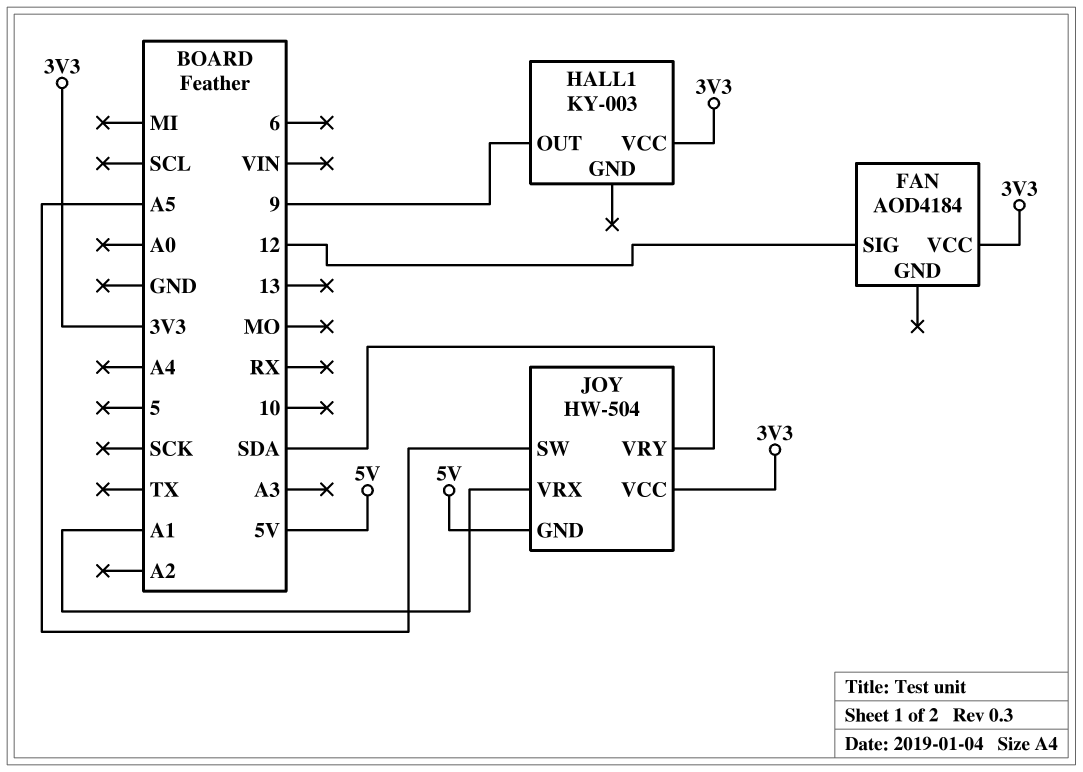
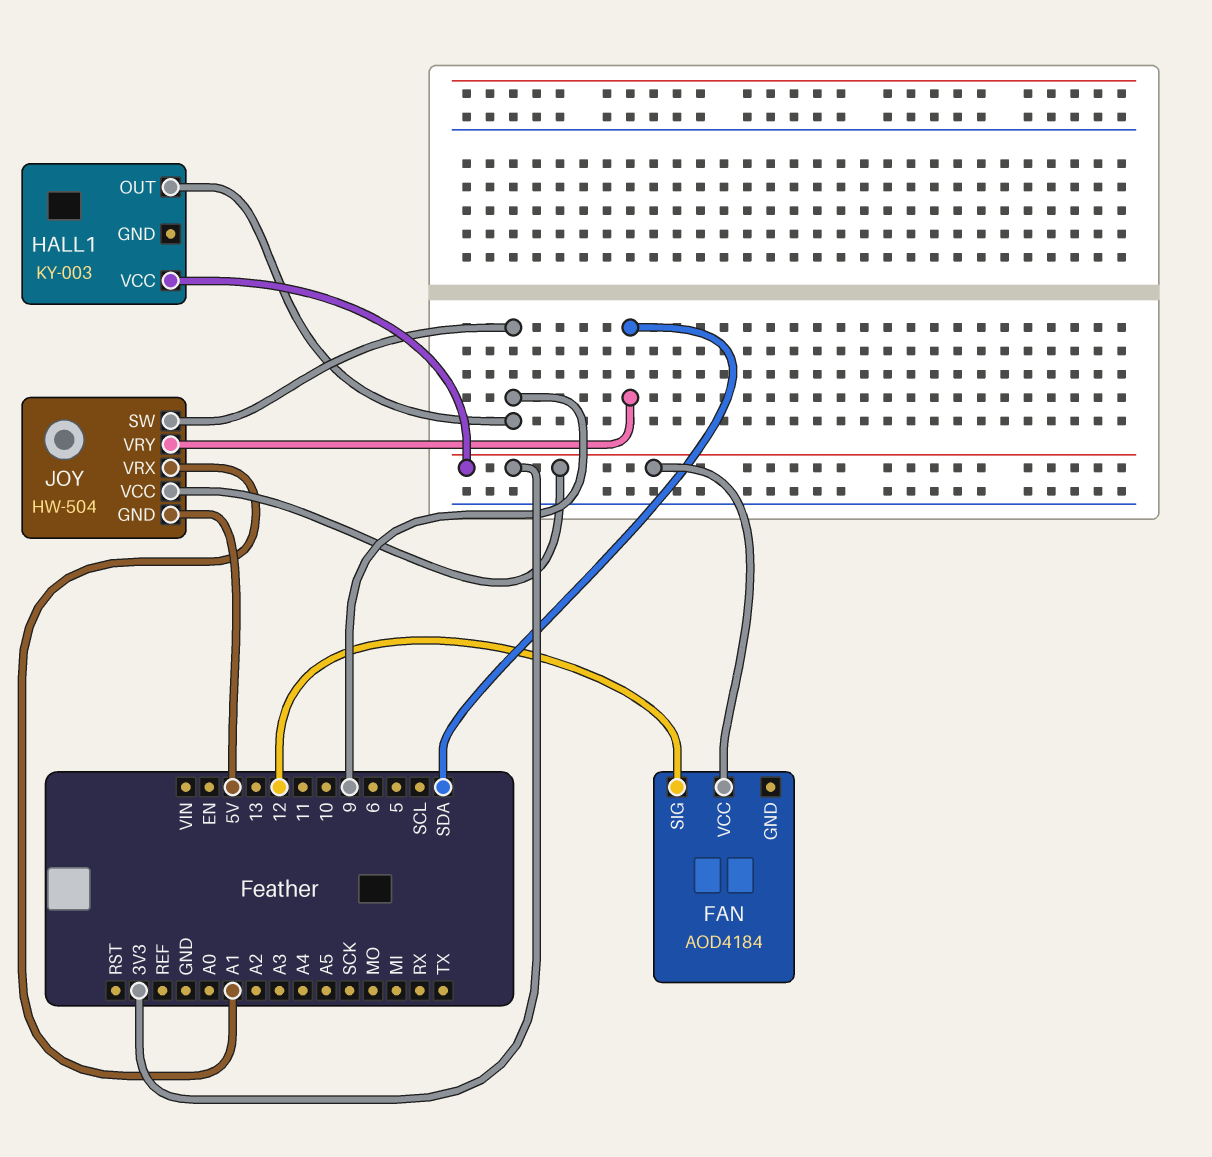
JOY pin SW: A5 -> 9

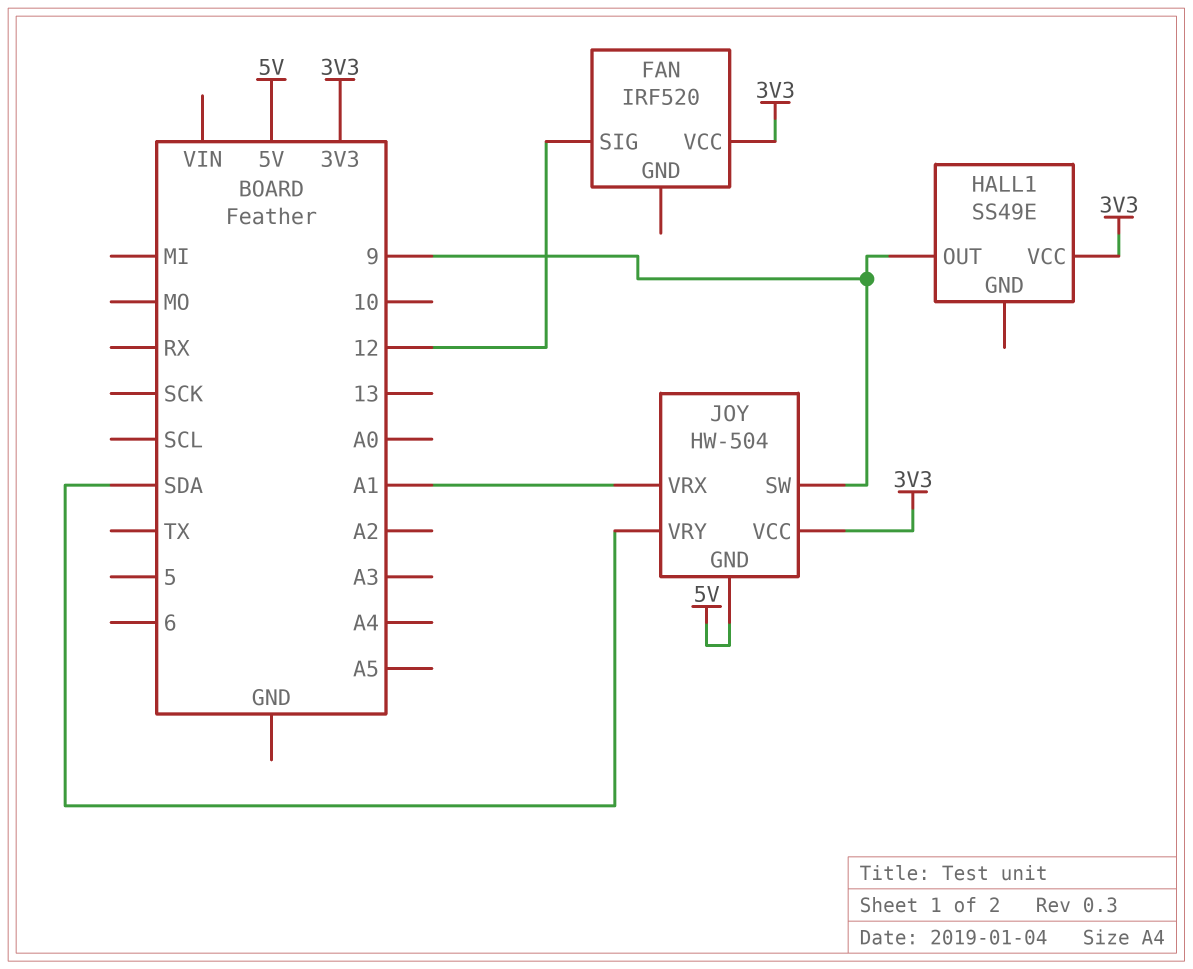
FAN: AOD4184 -> IRF520
HALL1: KY-003 -> SS49E

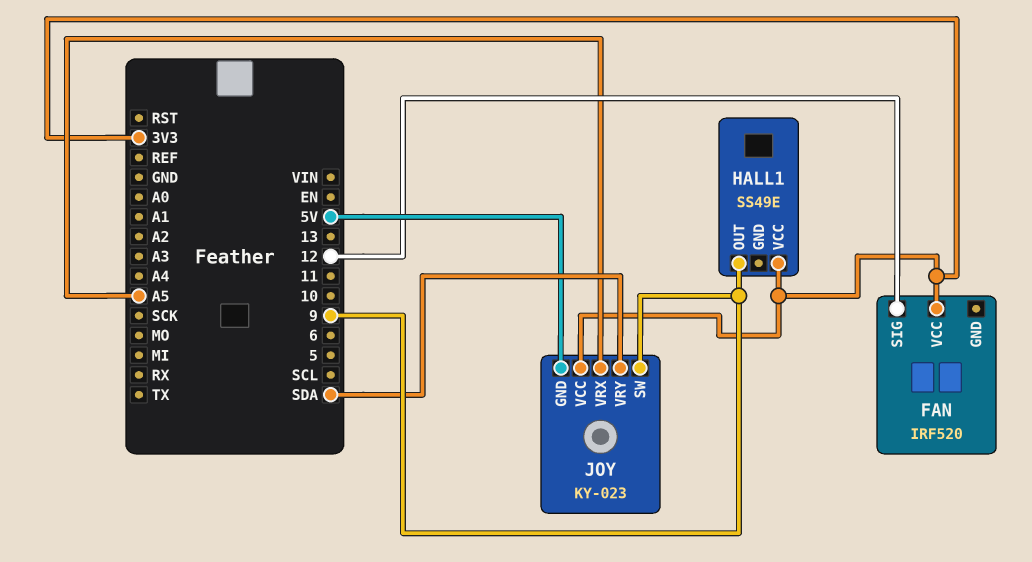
JOY: HW-504 -> KY-023
JOY pin VRX: A1 -> A5

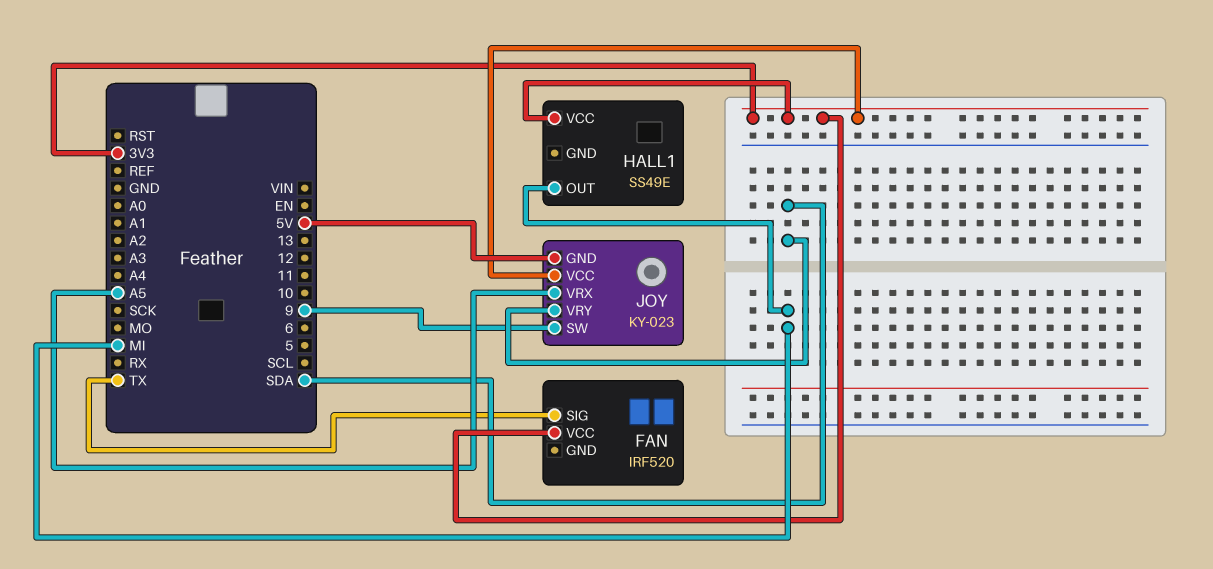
FAN pin SIG: 12 -> TX
HALL1 pin OUT: 9 -> MI

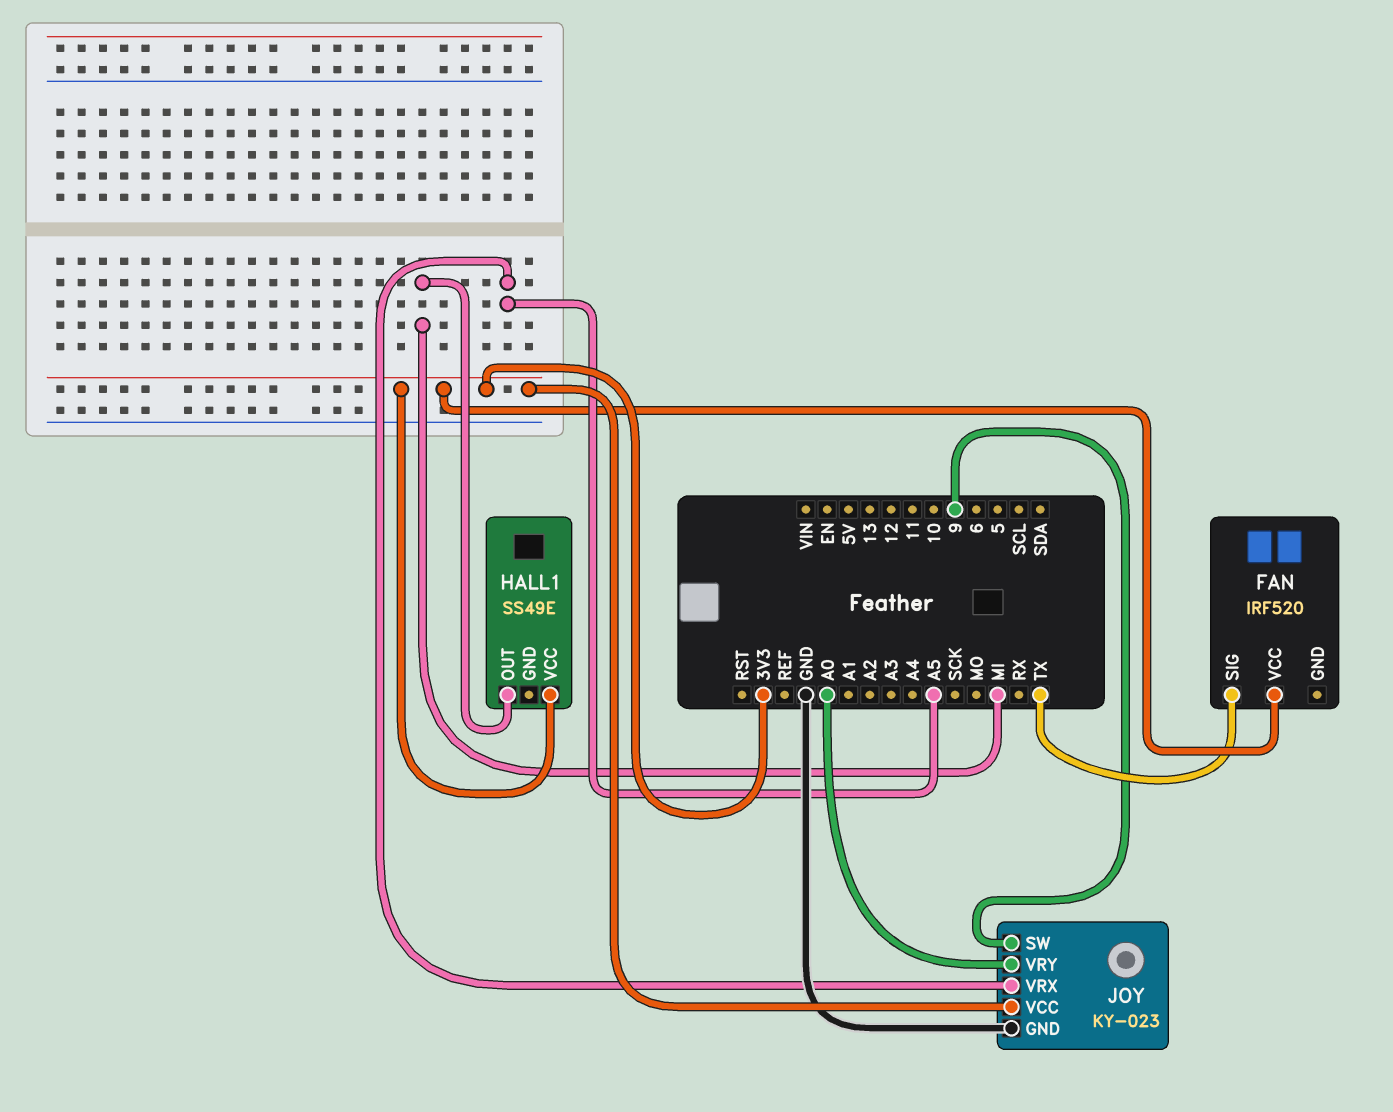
JOY pin GND: 5V -> GND
JOY pin VRY: SDA -> A0

